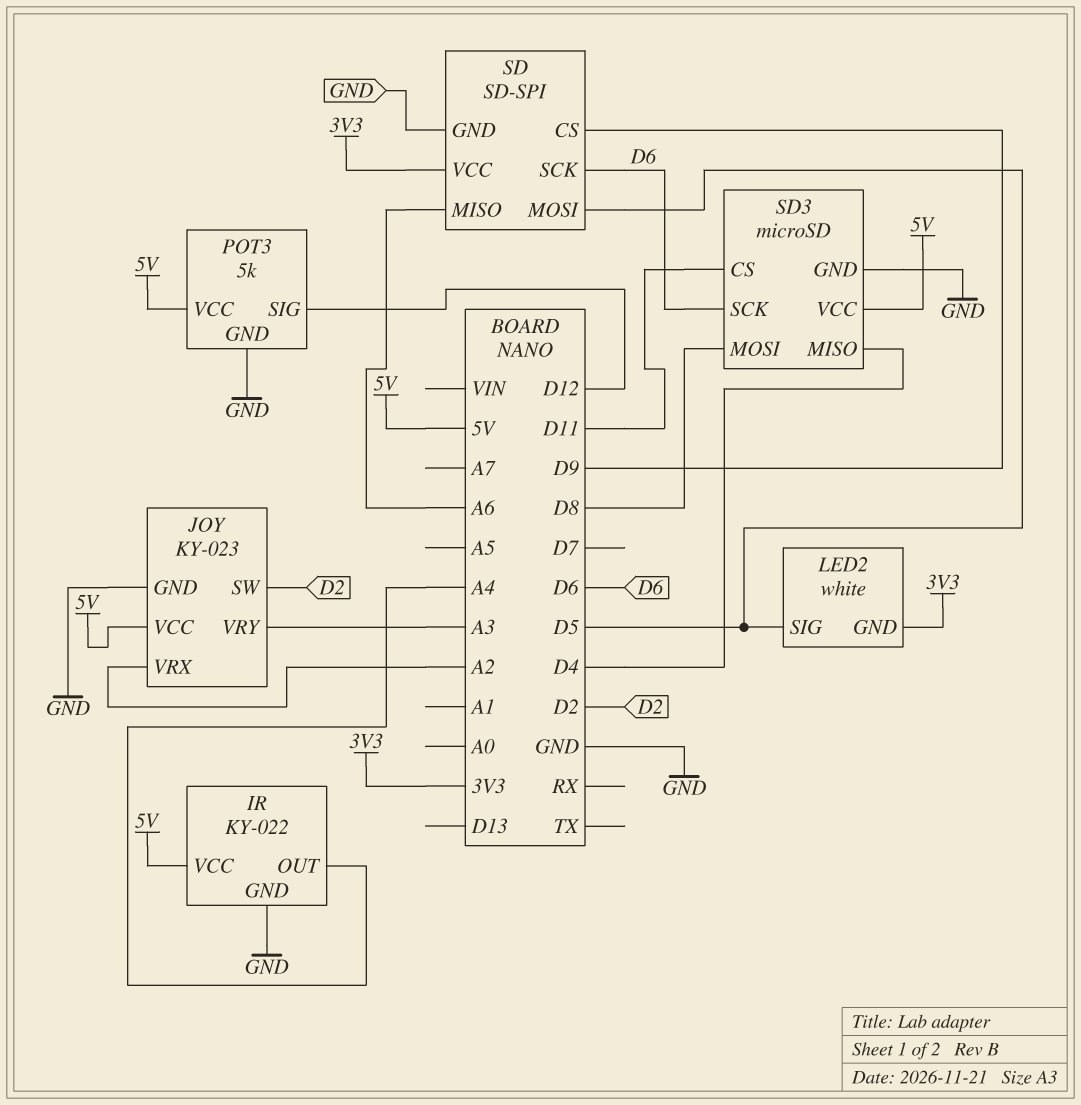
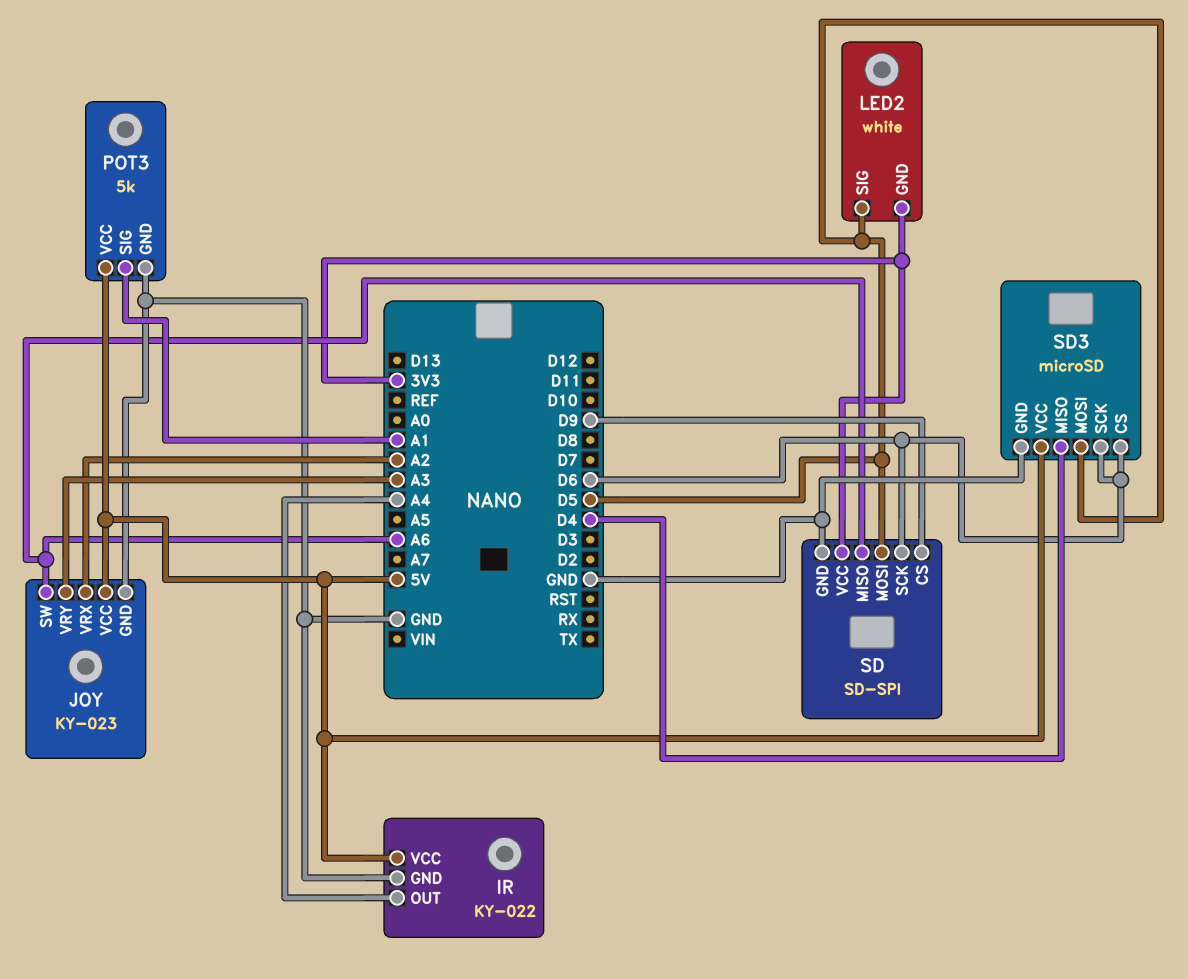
JOY pin SW: D2 -> A6
POT3 pin SIG: D12 -> A1
SD3 pin CS: D11 -> D6
SD3 pin MOSI: D8 -> D5

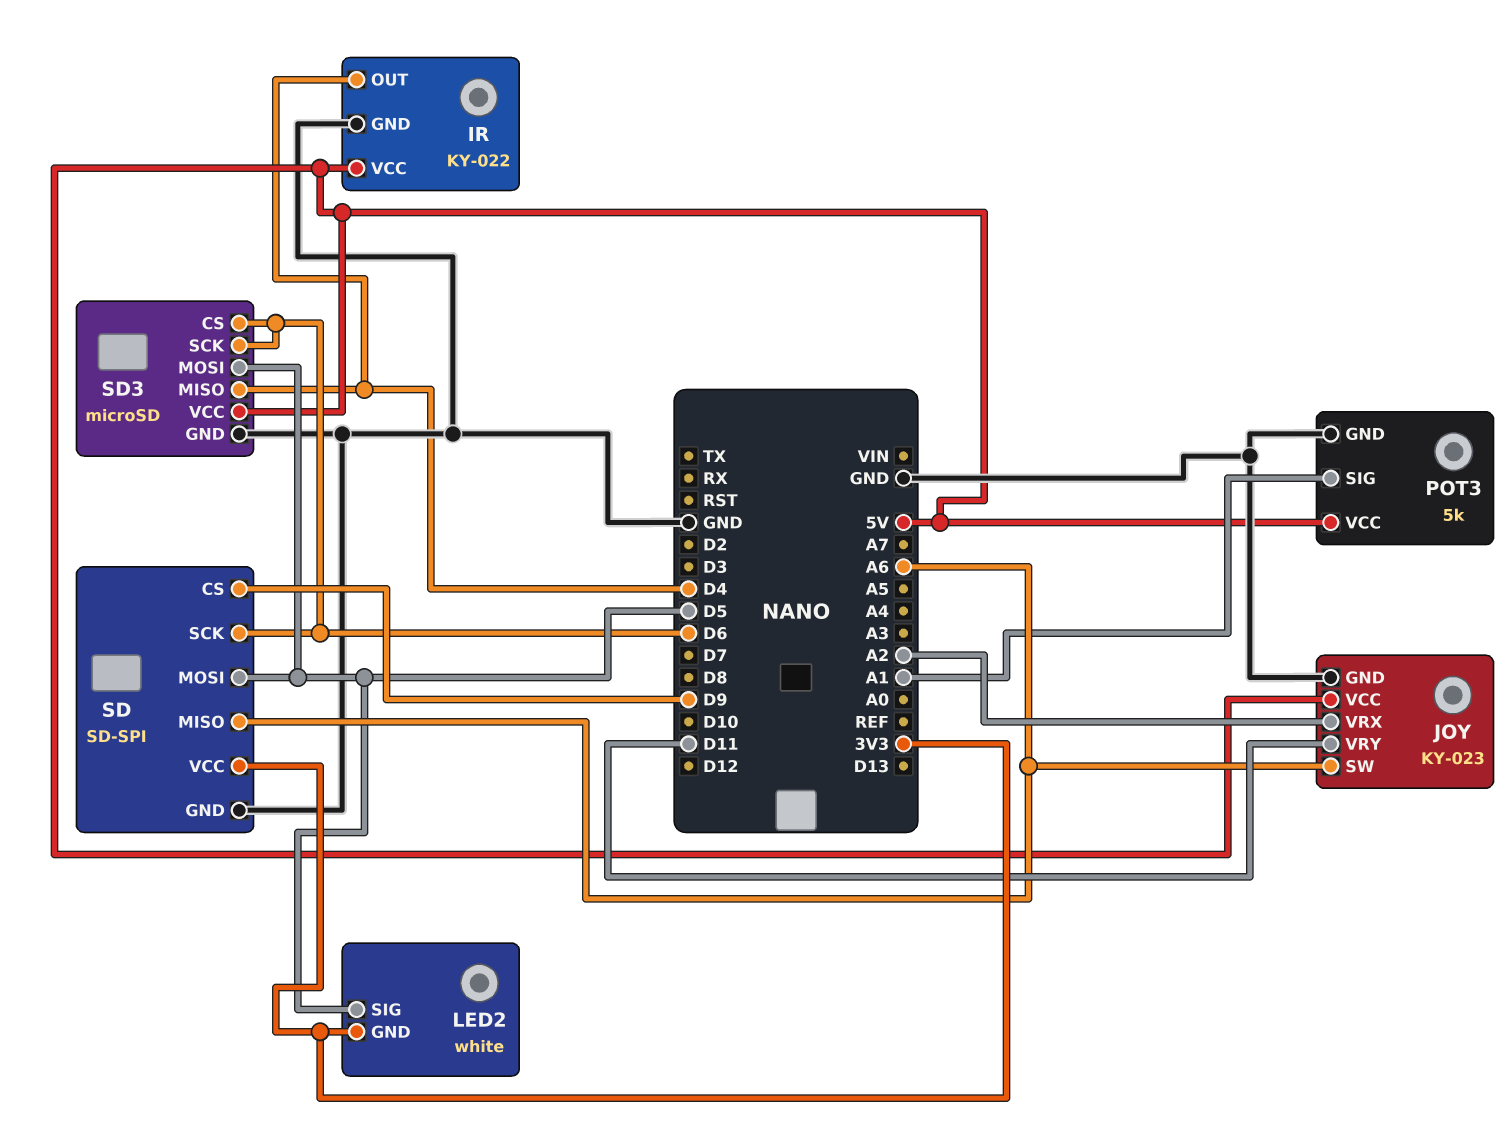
IR pin OUT: A4 -> D4
JOY pin VRY: A3 -> D11

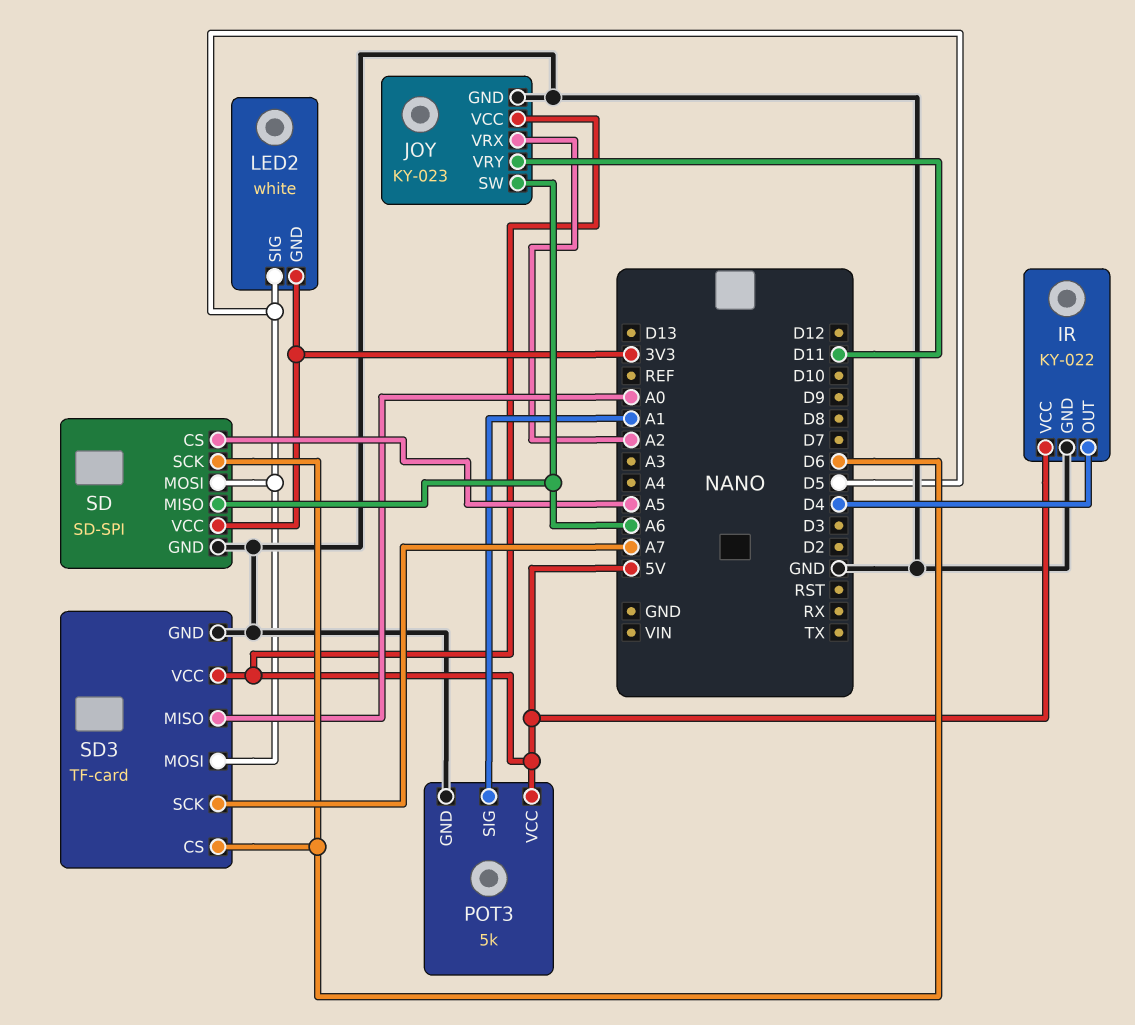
SD pin CS: D9 -> A5
SD3: microSD -> TF-card
SD3 pin MISO: D4 -> A0
SD3 pin SCK: D6 -> A7

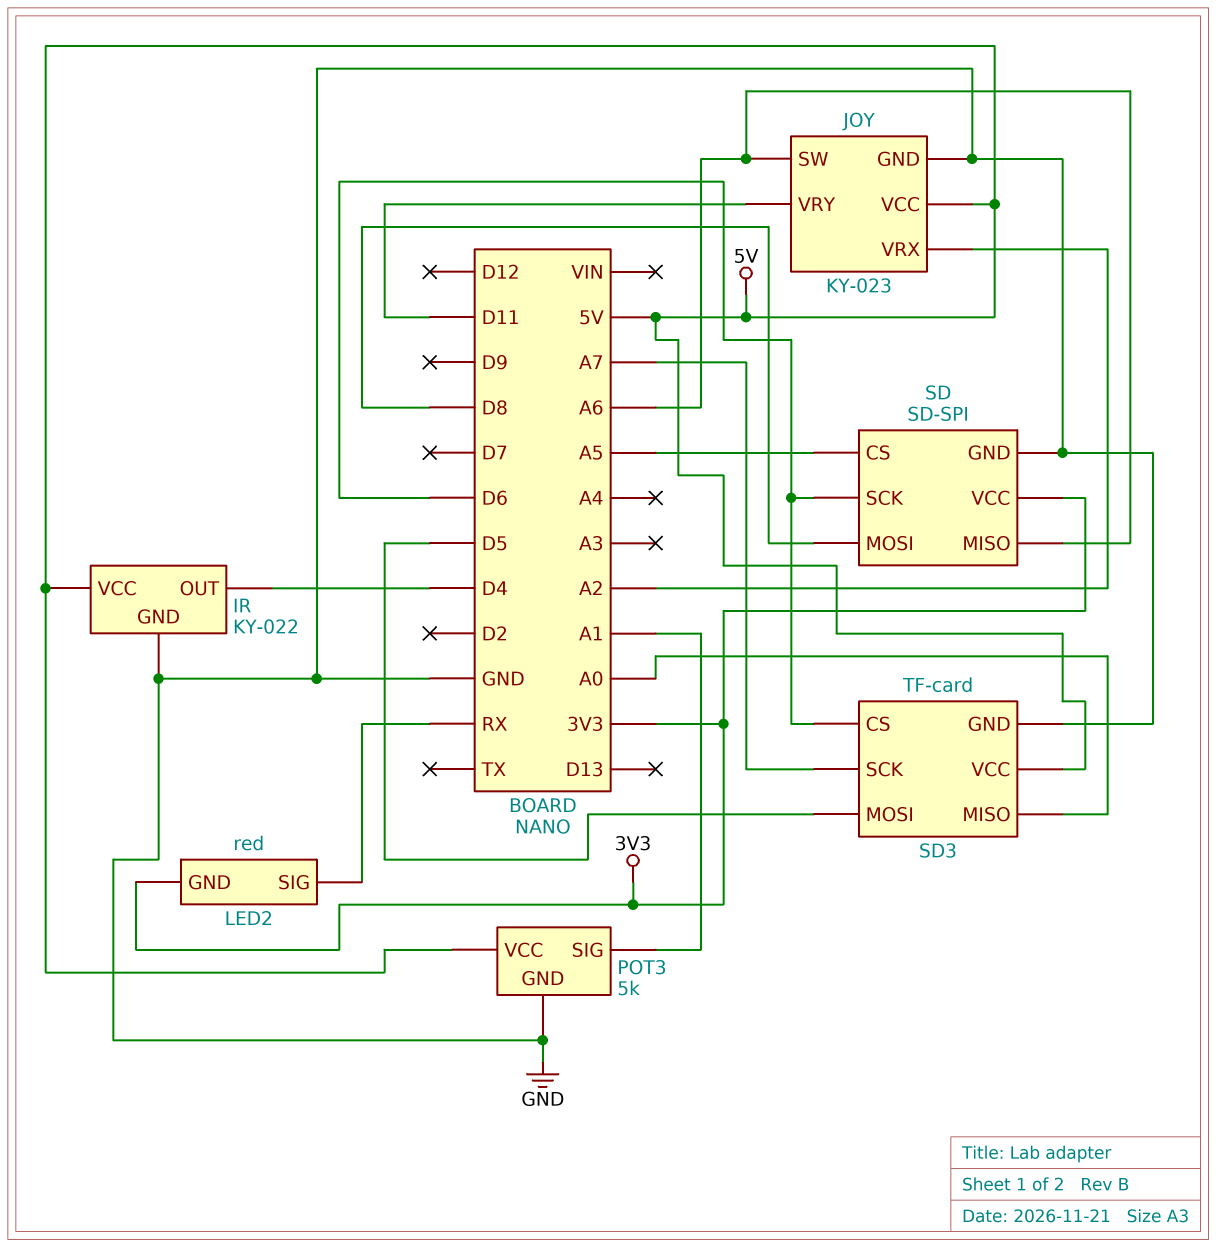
LED2: white -> red
LED2 pin SIG: D5 -> RX
SD pin MOSI: D5 -> D8

